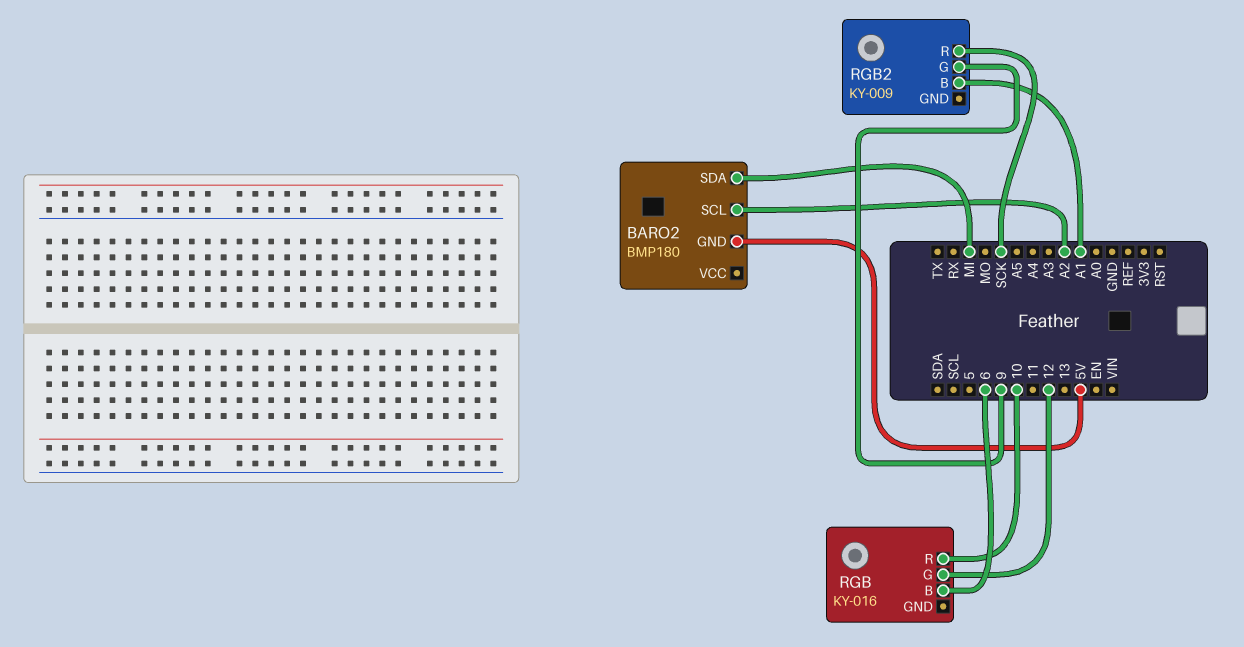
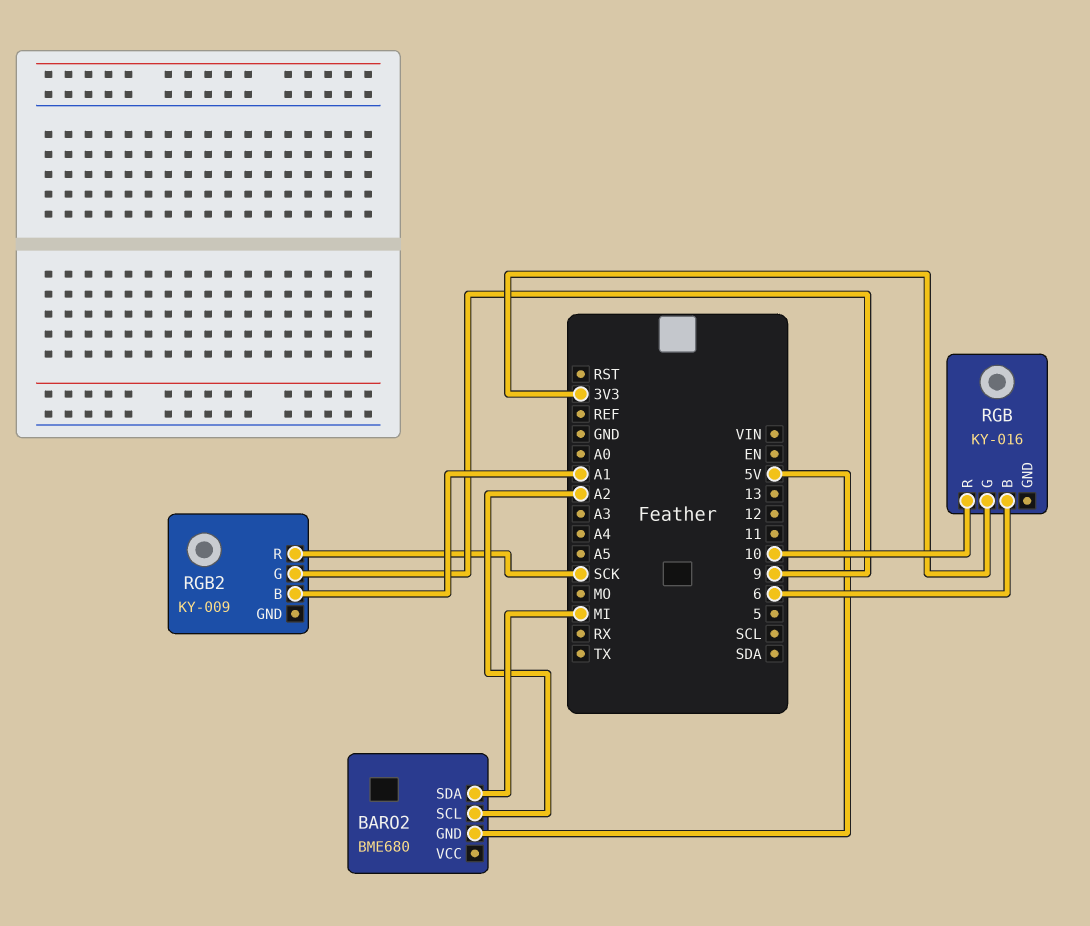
BARO2: BMP180 -> BME680
RGB pin G: 12 -> 3V3

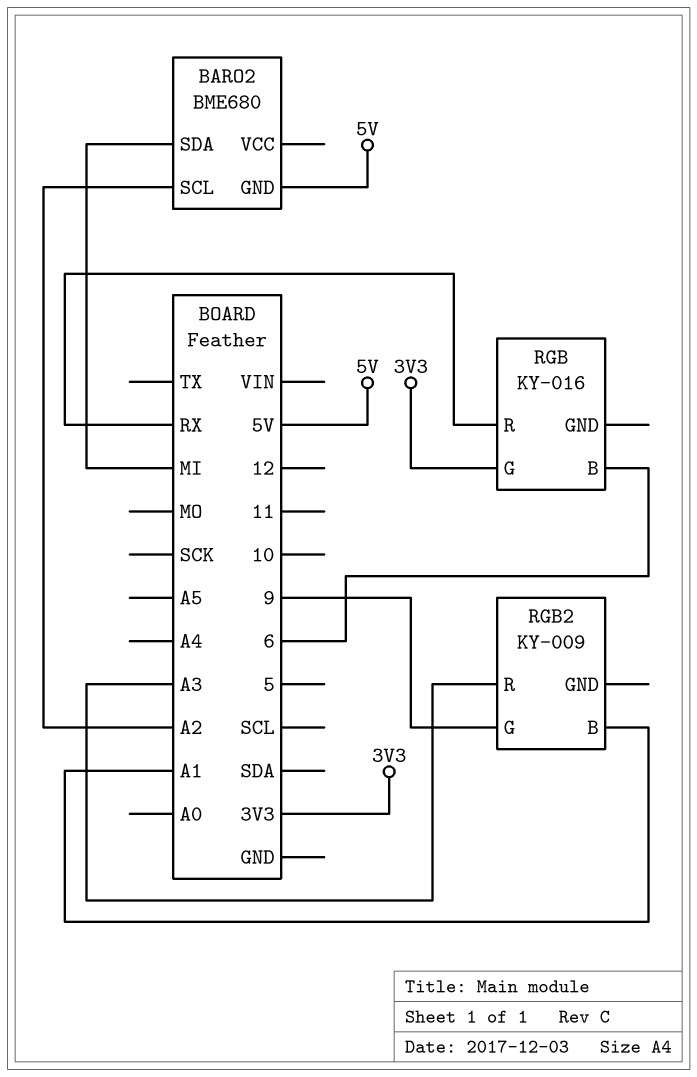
RGB pin R: 10 -> RX
RGB2 pin R: SCK -> A3

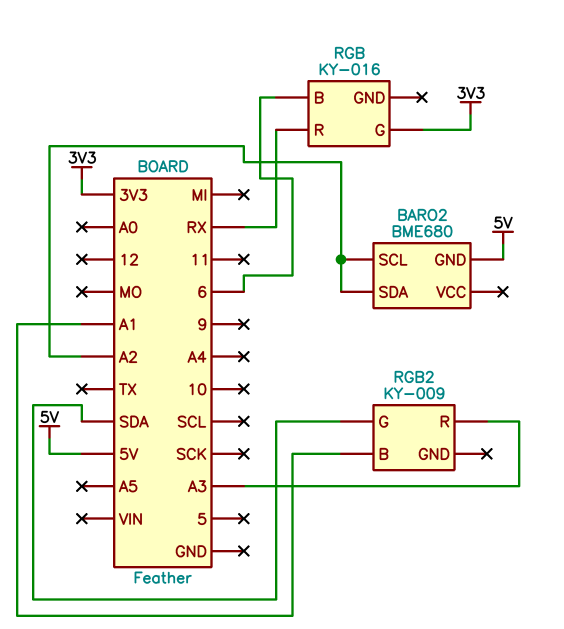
BARO2 pin SDA: MI -> A2
RGB2 pin G: 9 -> SDA

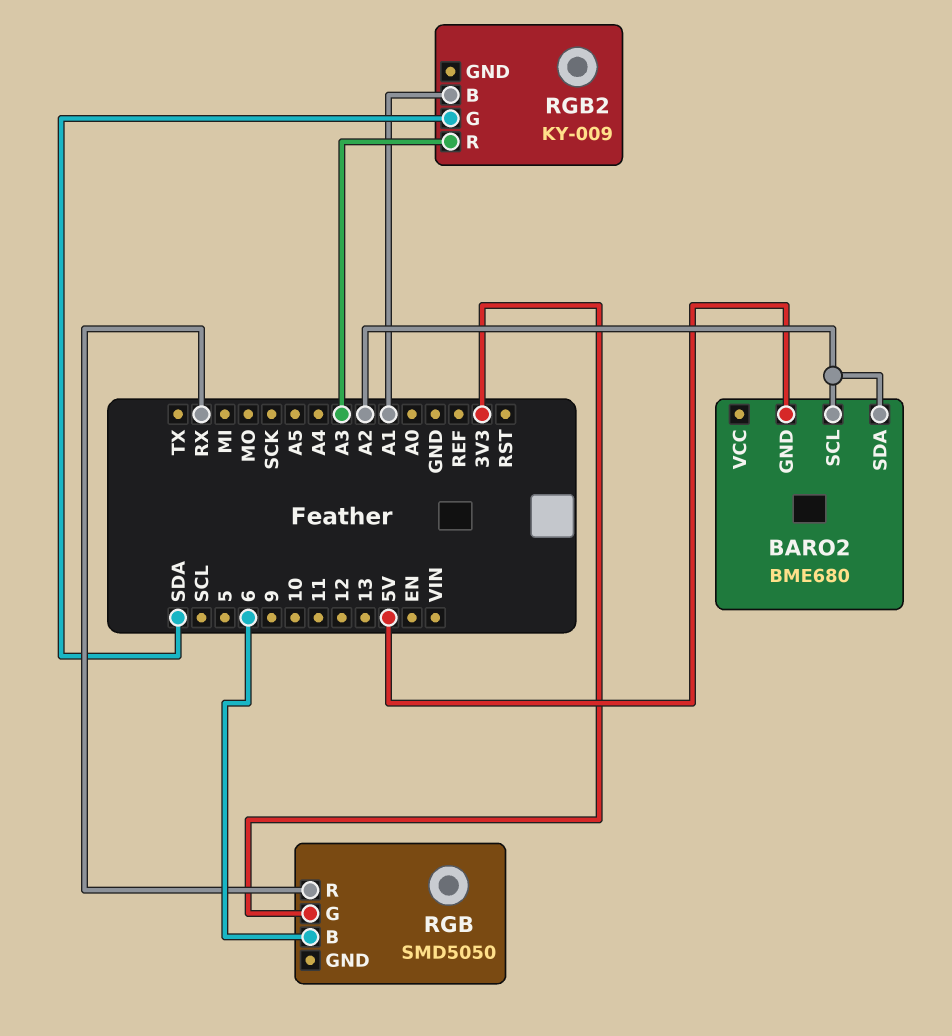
RGB: KY-016 -> SMD5050

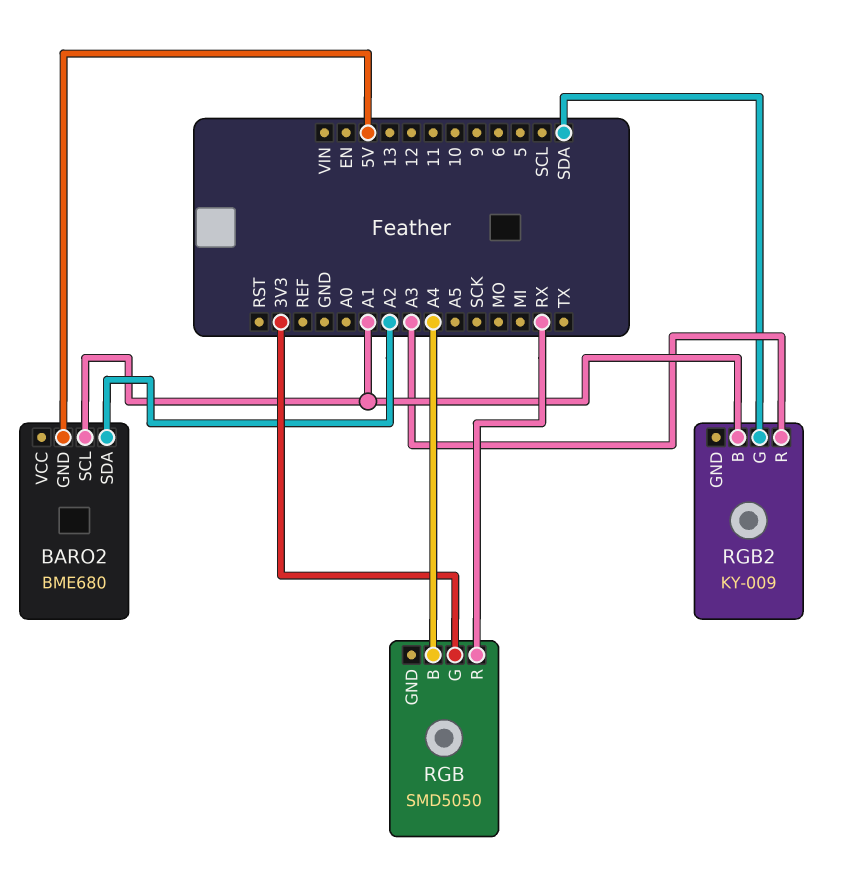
BARO2 pin SCL: A2 -> A1
RGB pin B: 6 -> A4

